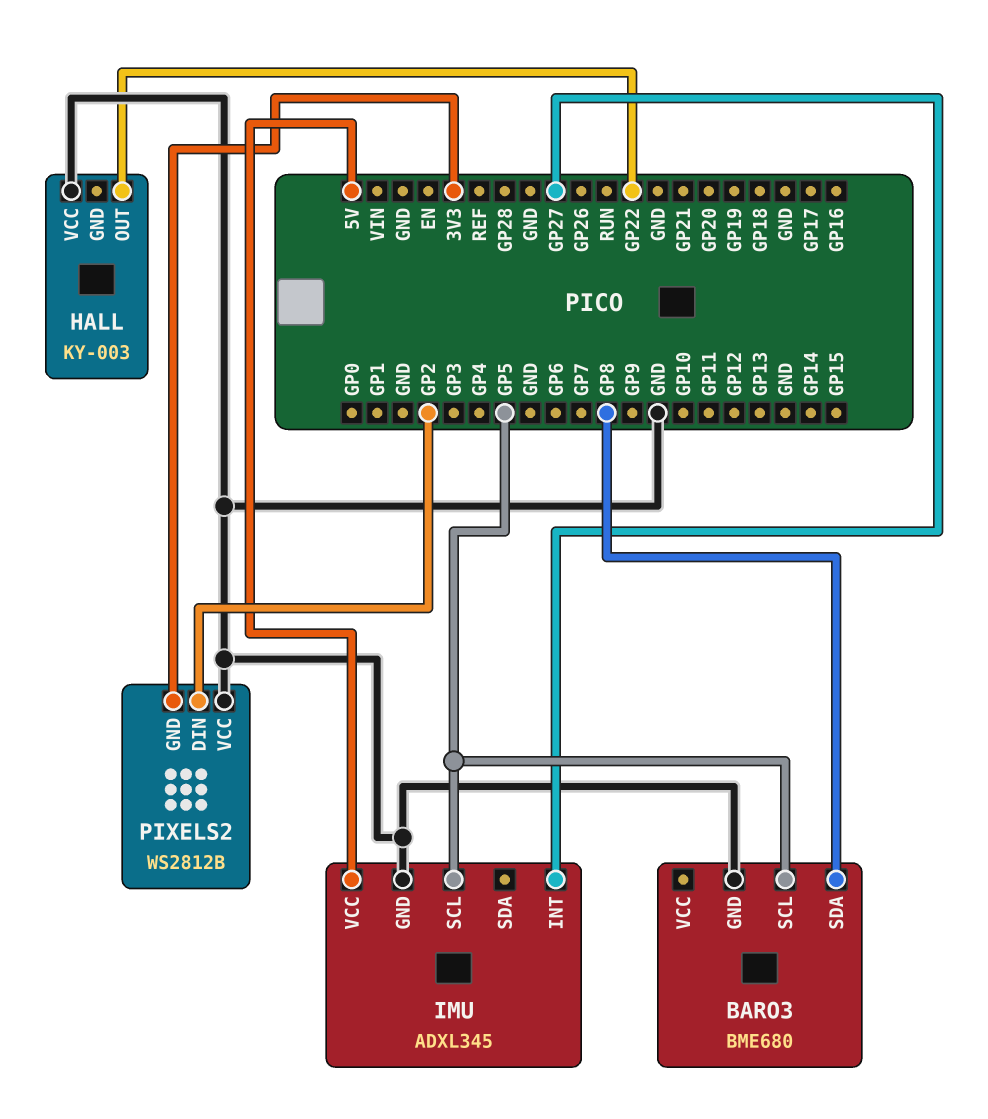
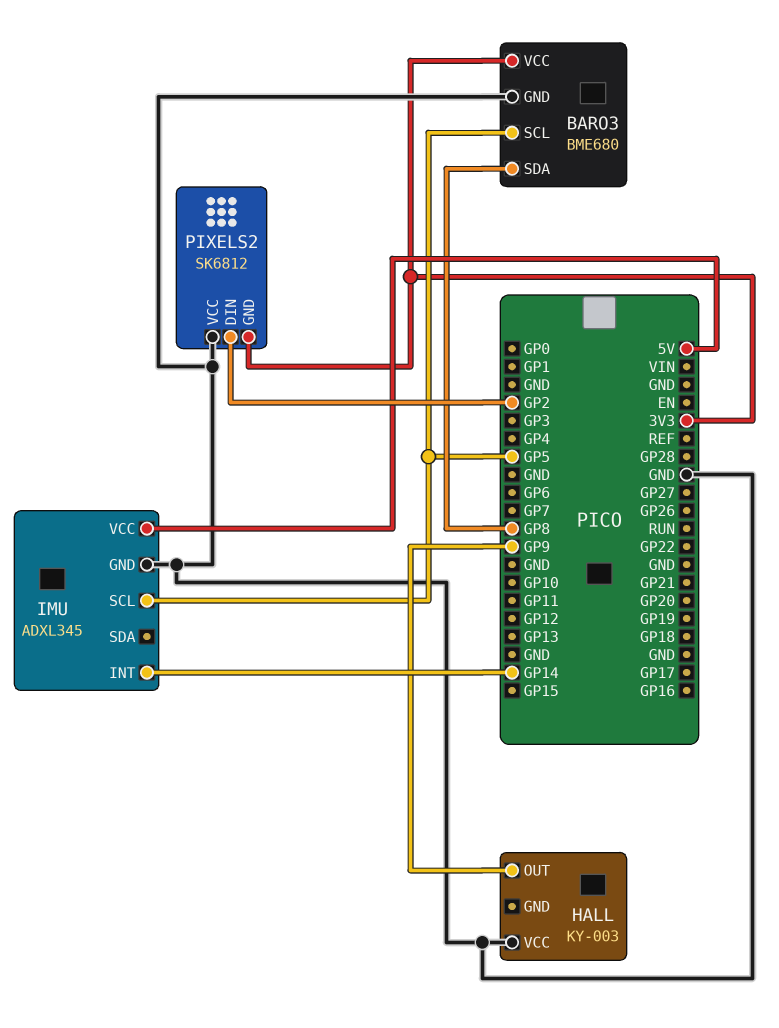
BARO3 pin VCC: none -> 3V3
HALL pin OUT: GP22 -> GP9
IMU pin INT: GP27 -> GP14
PIXELS2: WS2812B -> SK6812

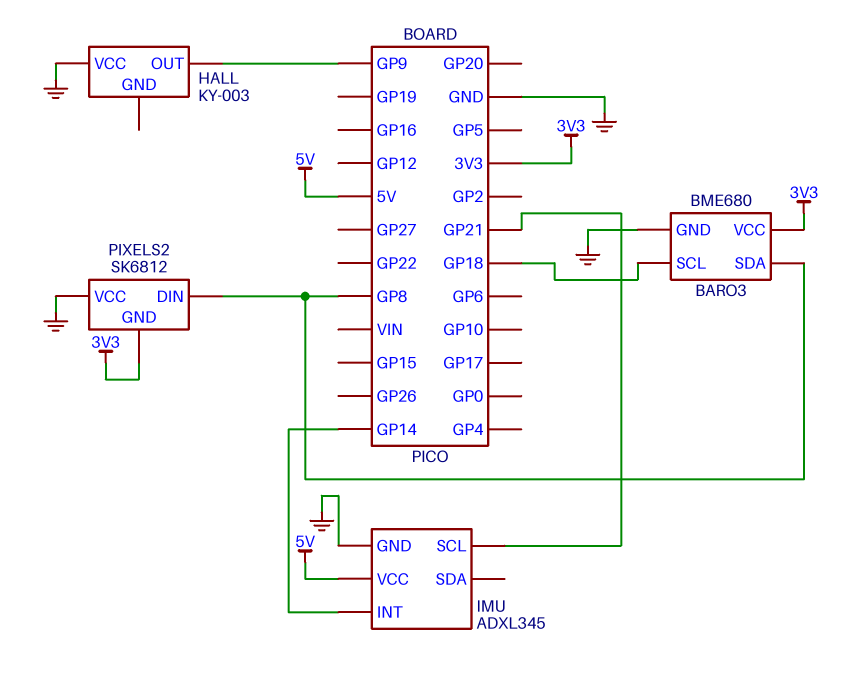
BARO3 pin SCL: GP5 -> GP18
IMU pin SCL: GP5 -> GP21
PIXELS2 pin DIN: GP2 -> GP8

